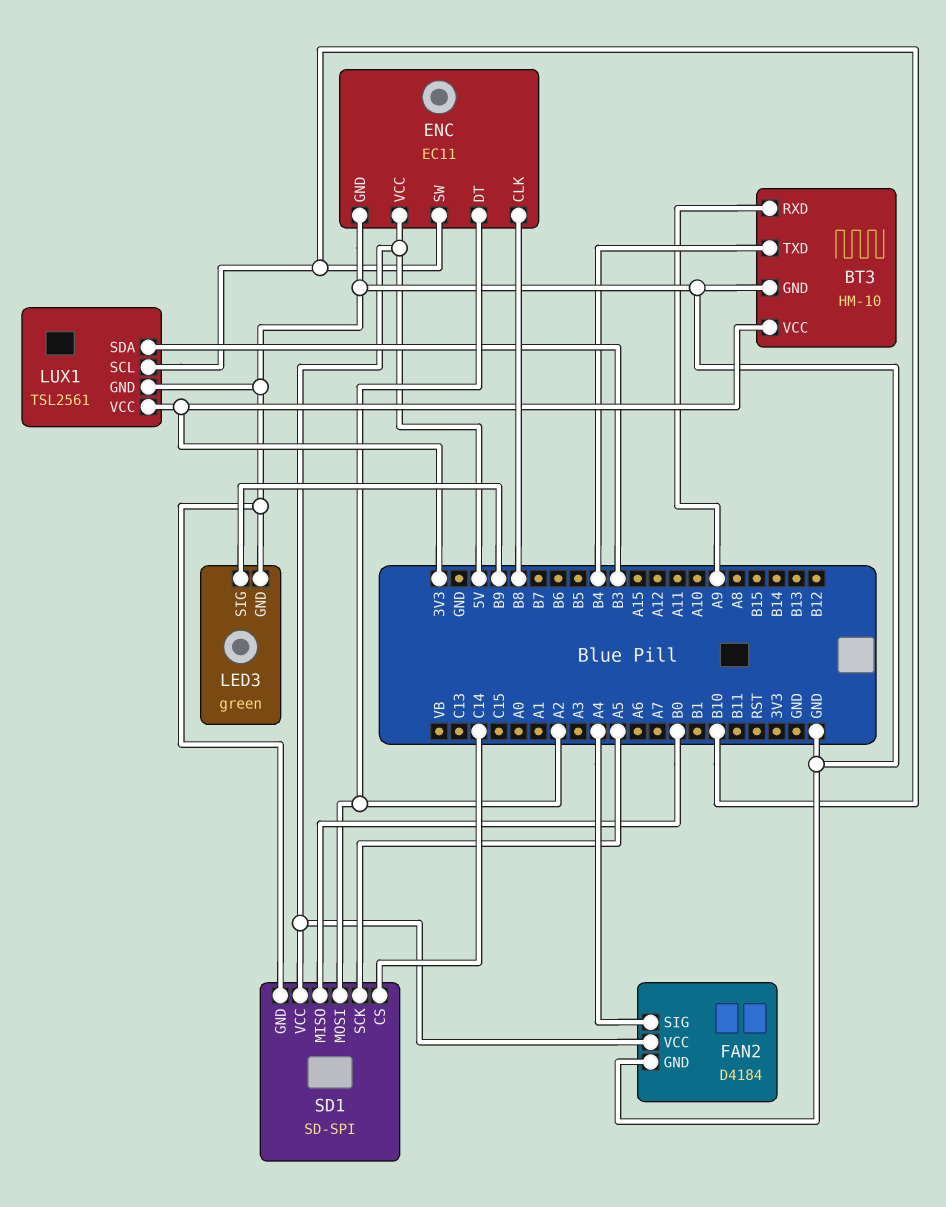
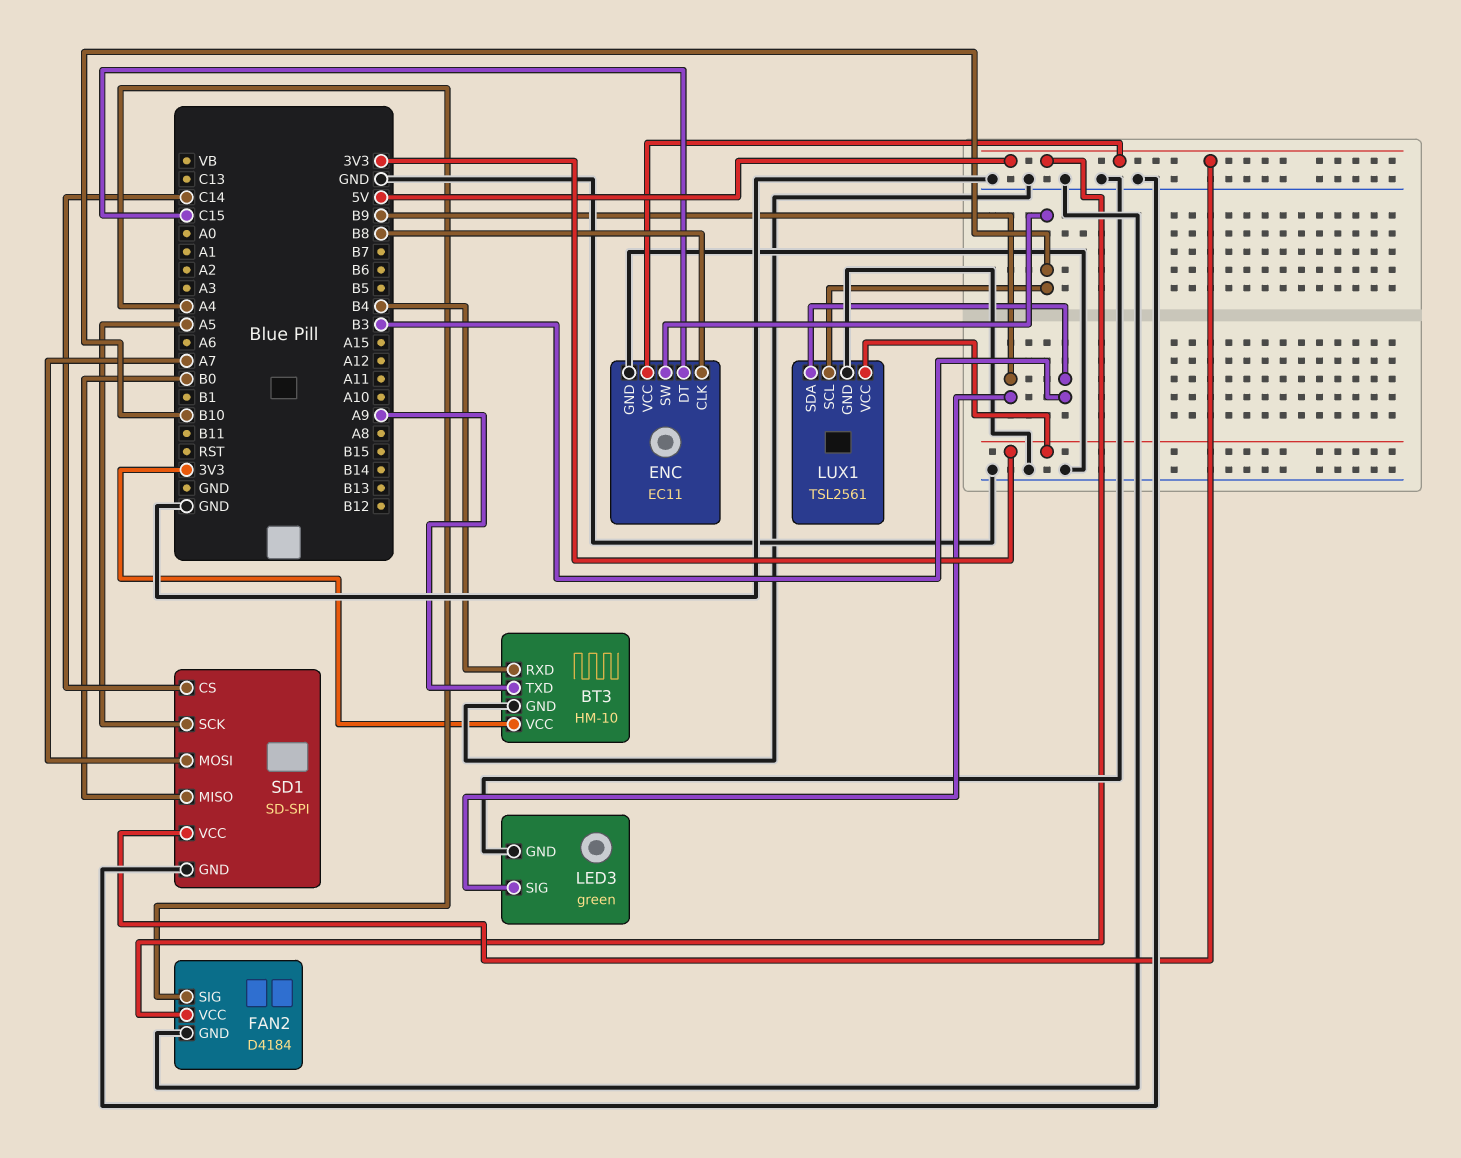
BT3 pin RXD: A9 -> B4
BT3 pin TXD: B4 -> A9
ENC pin DT: A2 -> C15
SD1 pin MOSI: A2 -> A7

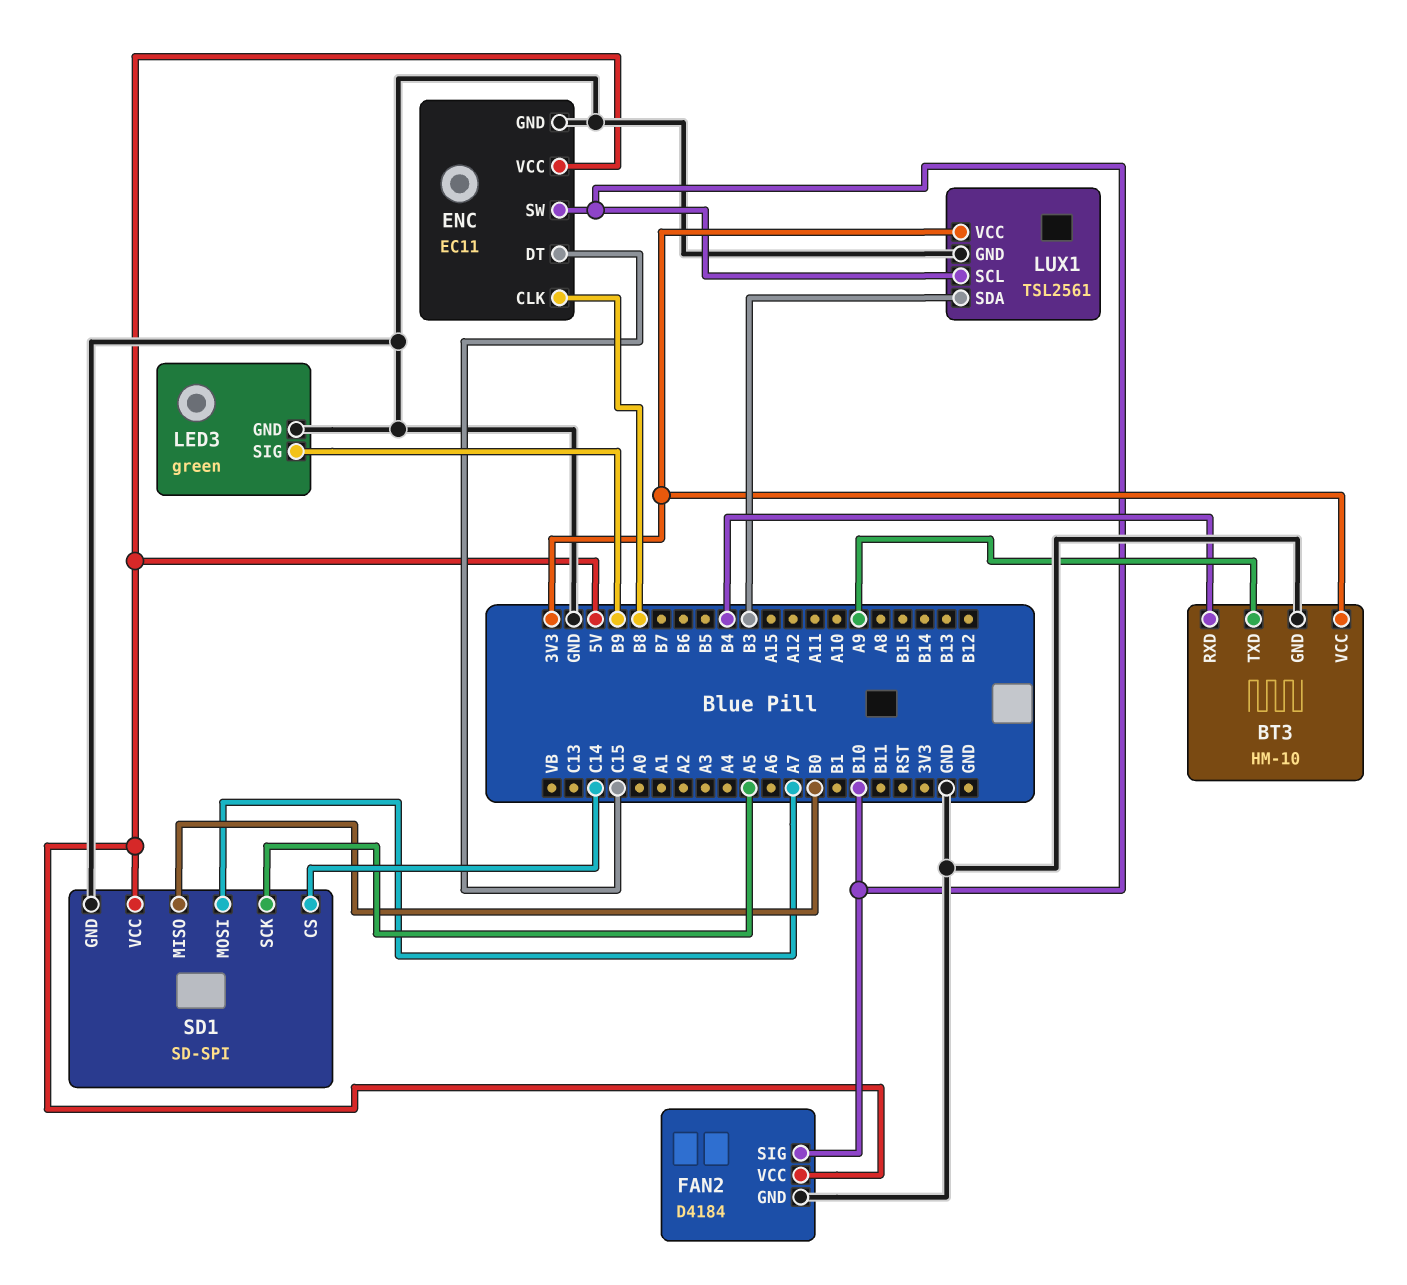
FAN2 pin SIG: A4 -> B10

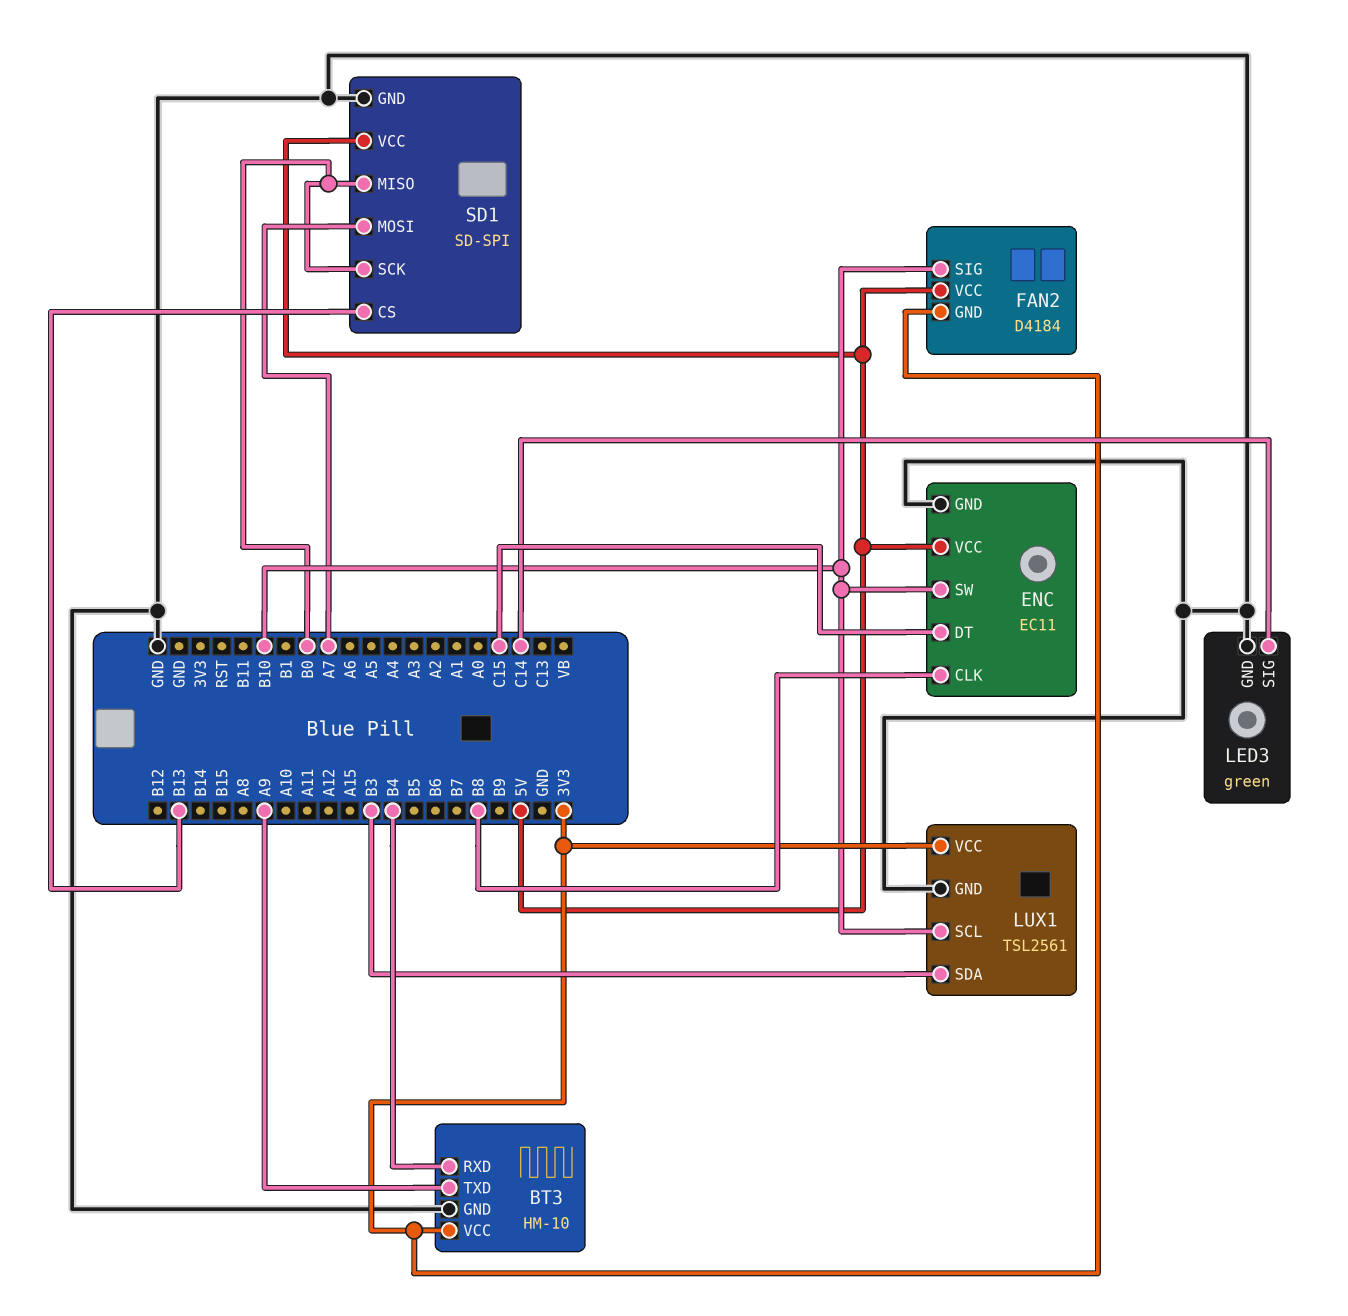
FAN2 pin GND: GND -> 3V3
LED3 pin SIG: B9 -> C14
SD1 pin CS: C14 -> B13
SD1 pin SCK: A5 -> B0

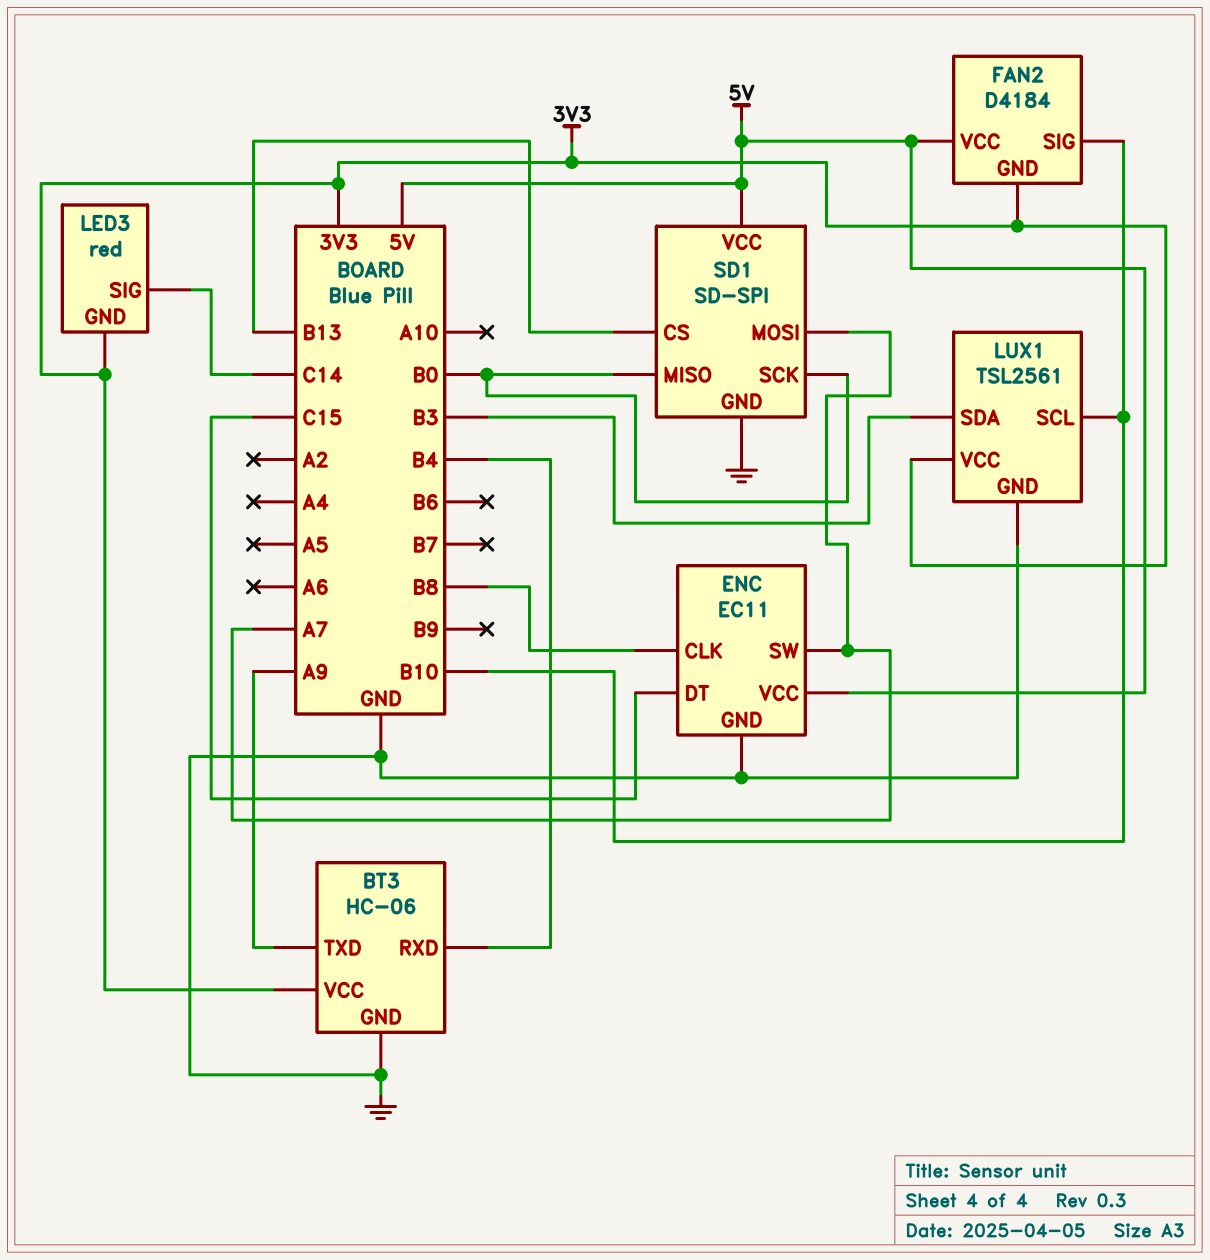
BT3: HM-10 -> HC-06
ENC pin SW: B10 -> A7
LED3: green -> red
LED3 pin GND: GND -> 3V3

